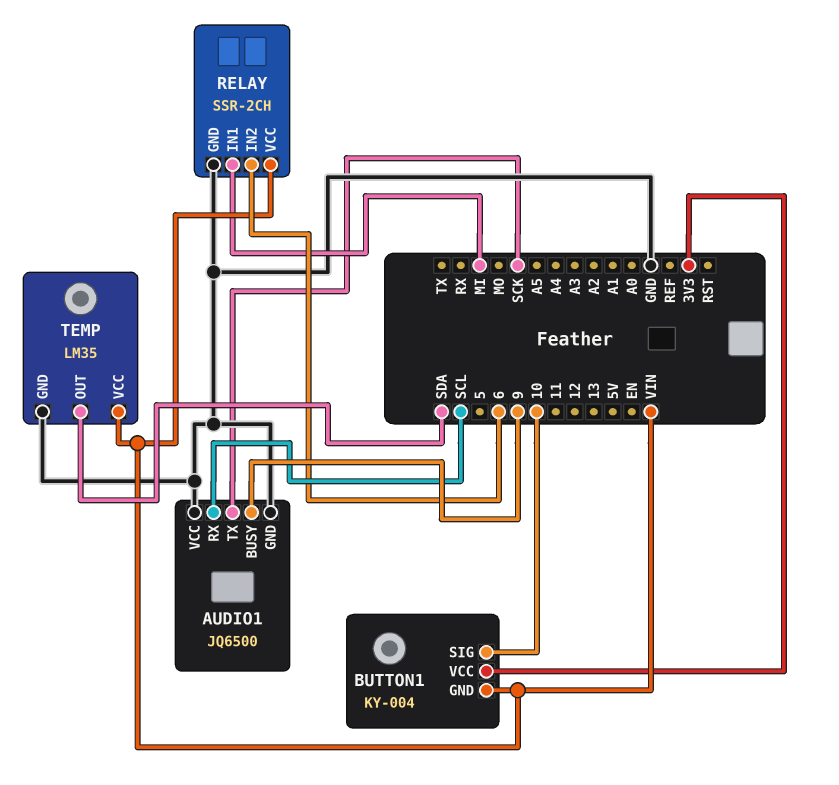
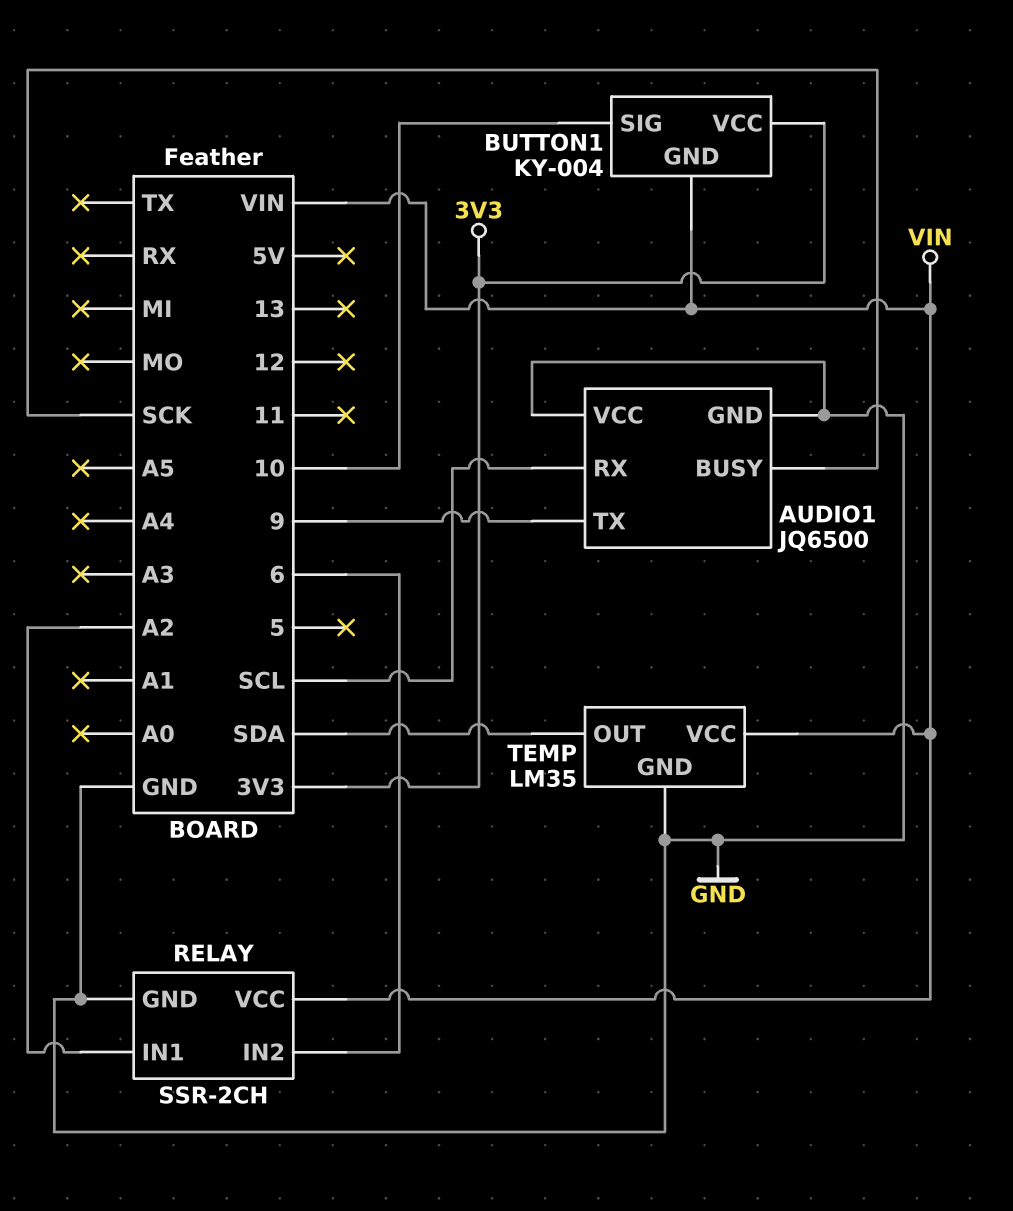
AUDIO1 pin BUSY: 9 -> SCK
AUDIO1 pin TX: SCK -> 9
RELAY pin IN1: MI -> A2

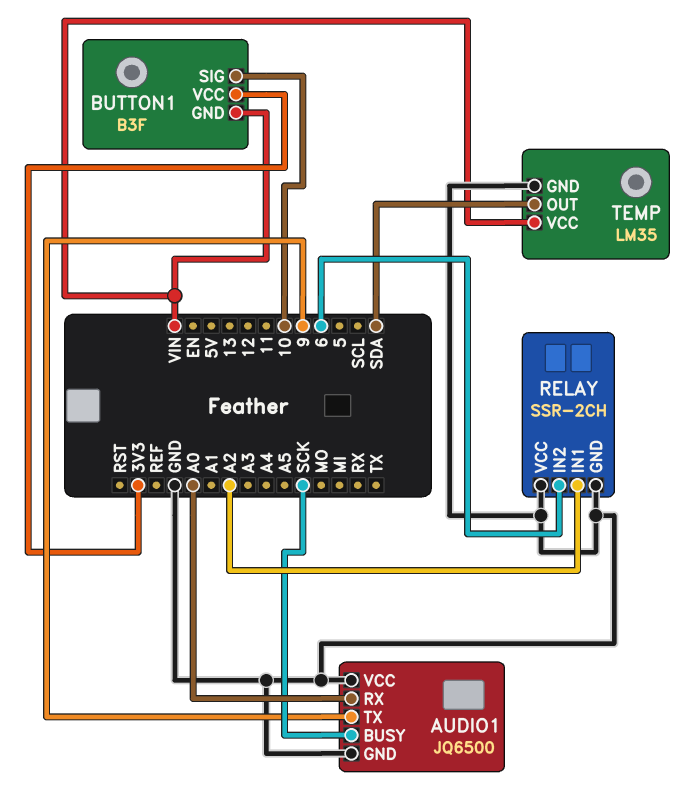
AUDIO1 pin RX: SCL -> A0
BUTTON1: KY-004 -> B3F
RELAY pin VCC: VIN -> GND

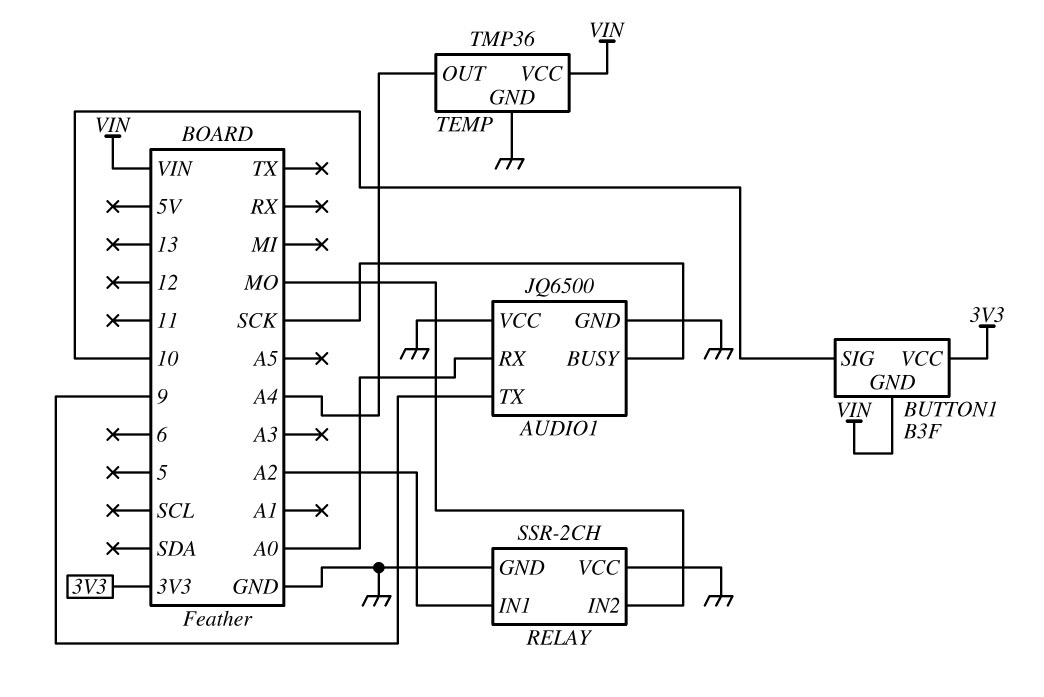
RELAY pin IN2: 6 -> MO
TEMP: LM35 -> TMP36
TEMP pin OUT: SDA -> A4

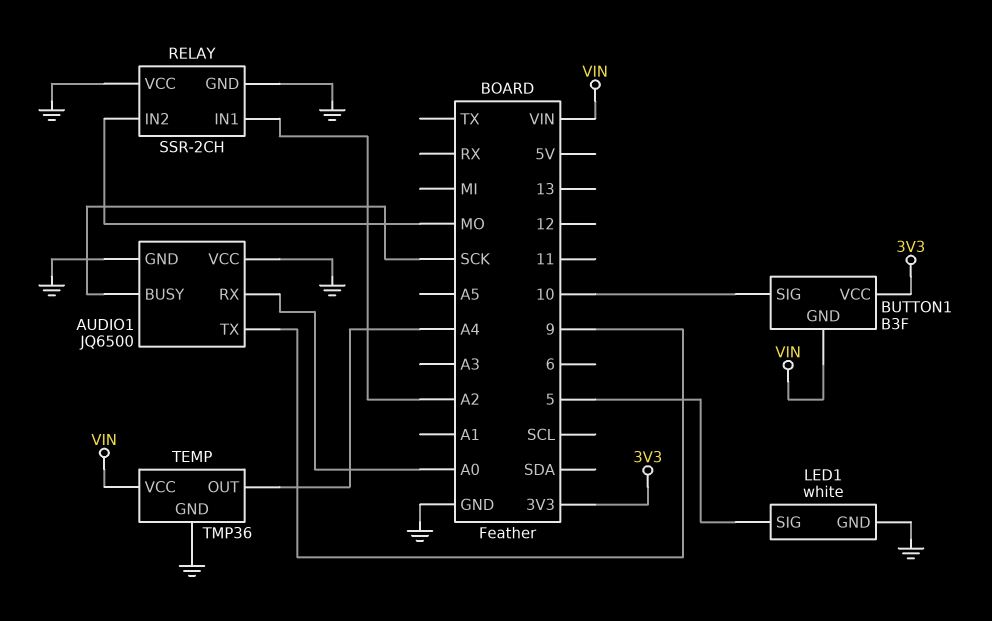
LED1: none -> white
LED1 pin GND: none -> GND
LED1 pin SIG: none -> 5

